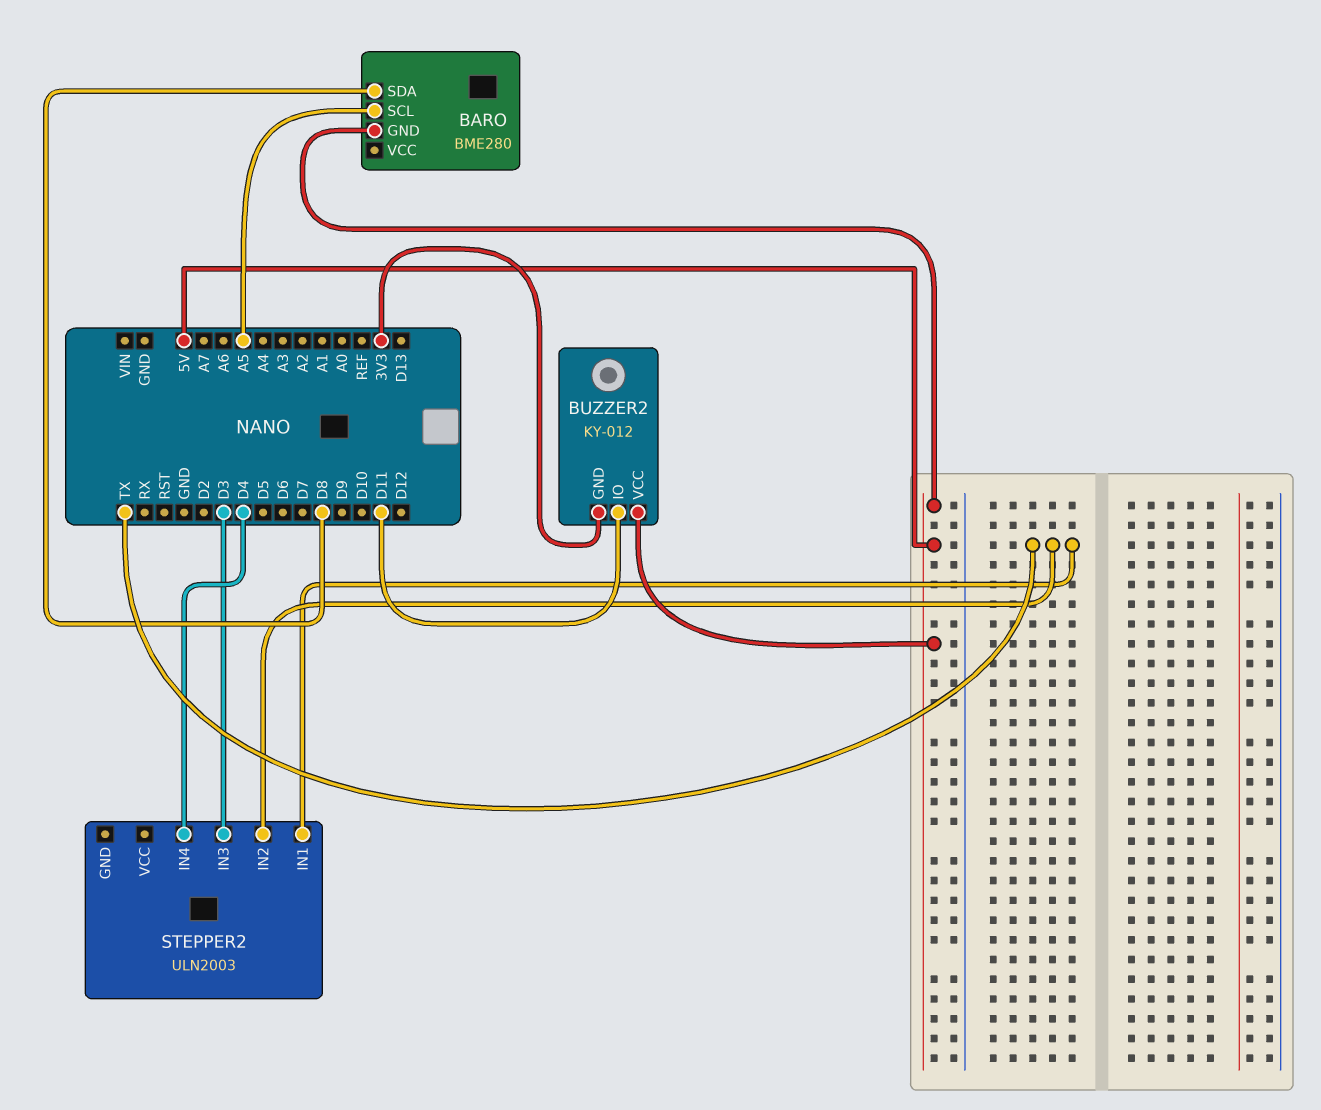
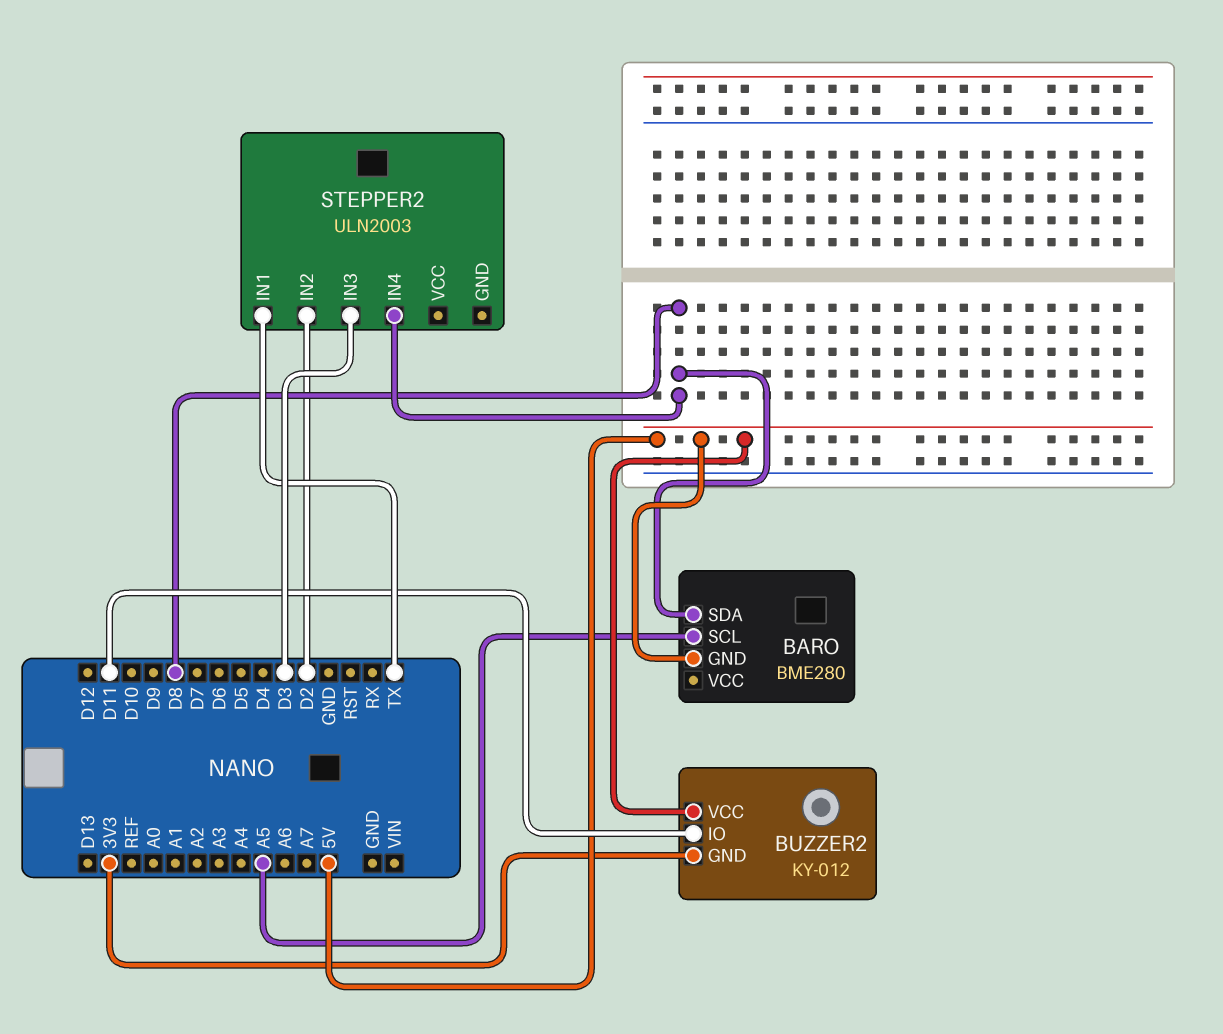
STEPPER2 pin IN2: TX -> D2
STEPPER2 pin IN4: D4 -> D8

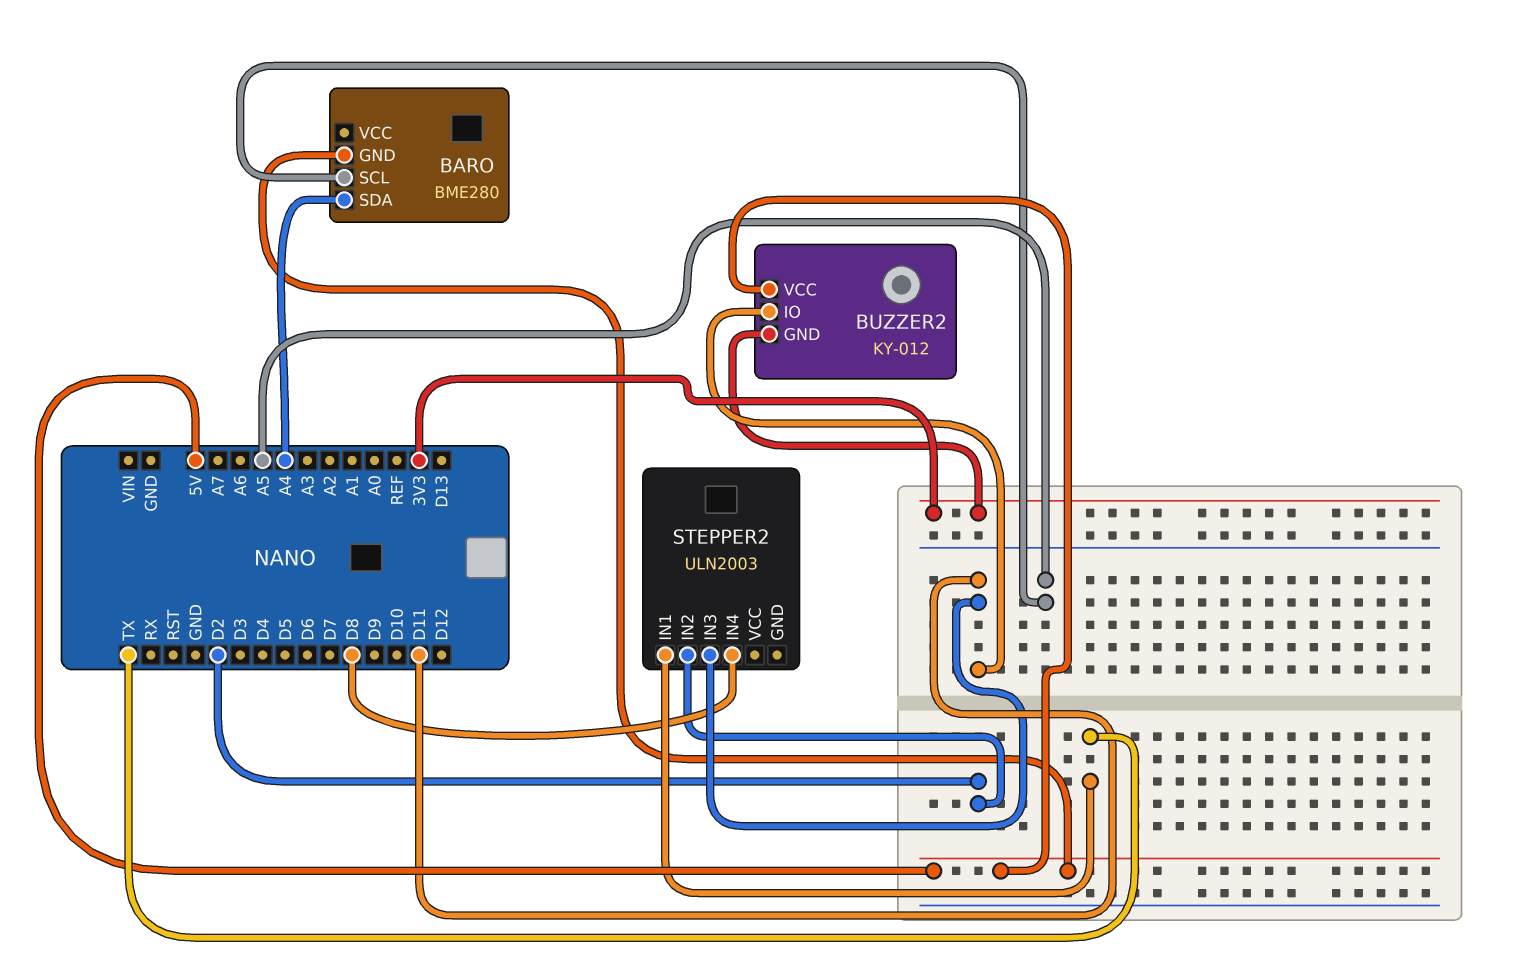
BARO pin SDA: D8 -> A4
STEPPER2 pin IN3: D3 -> D11

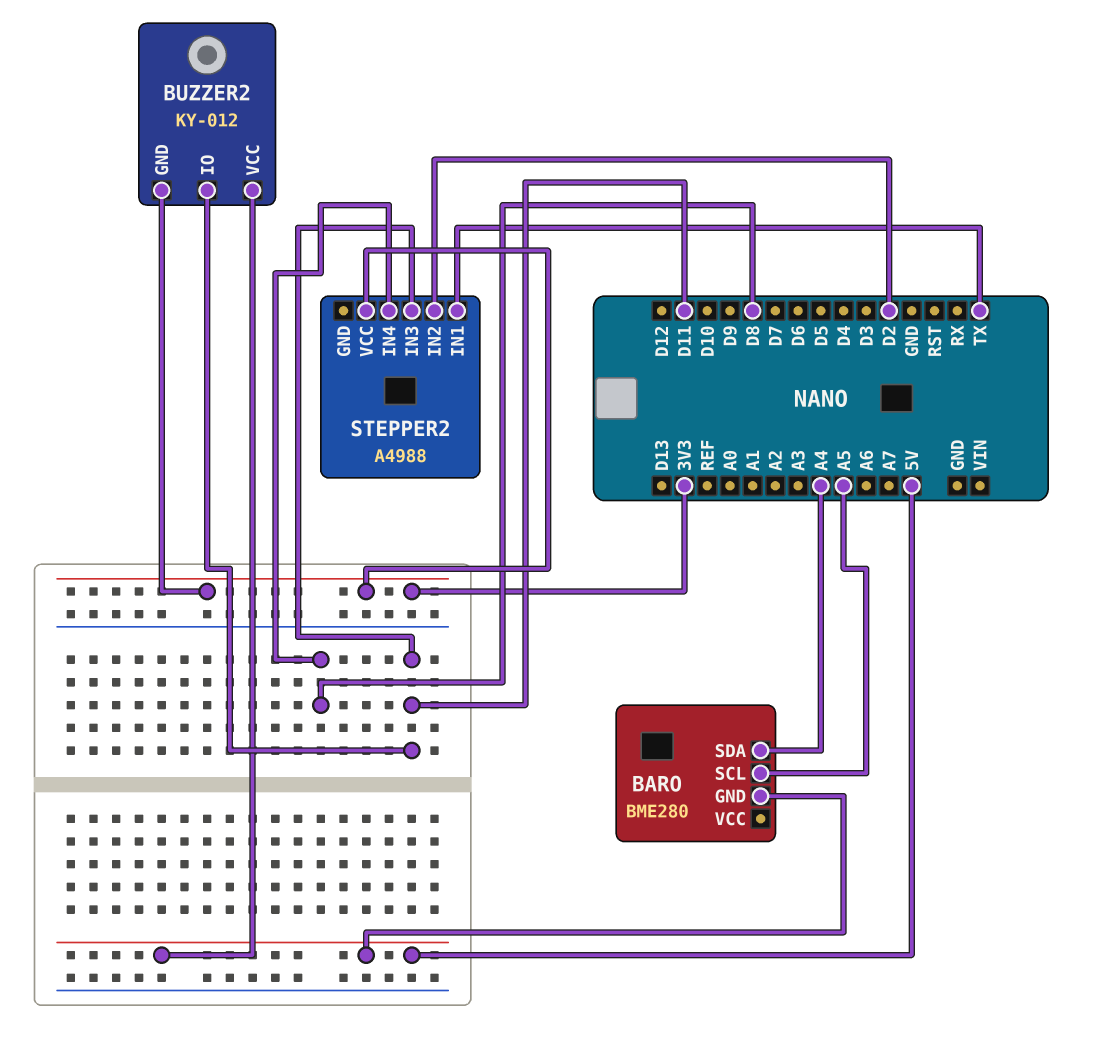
STEPPER2: ULN2003 -> A4988
STEPPER2 pin VCC: none -> 3V3

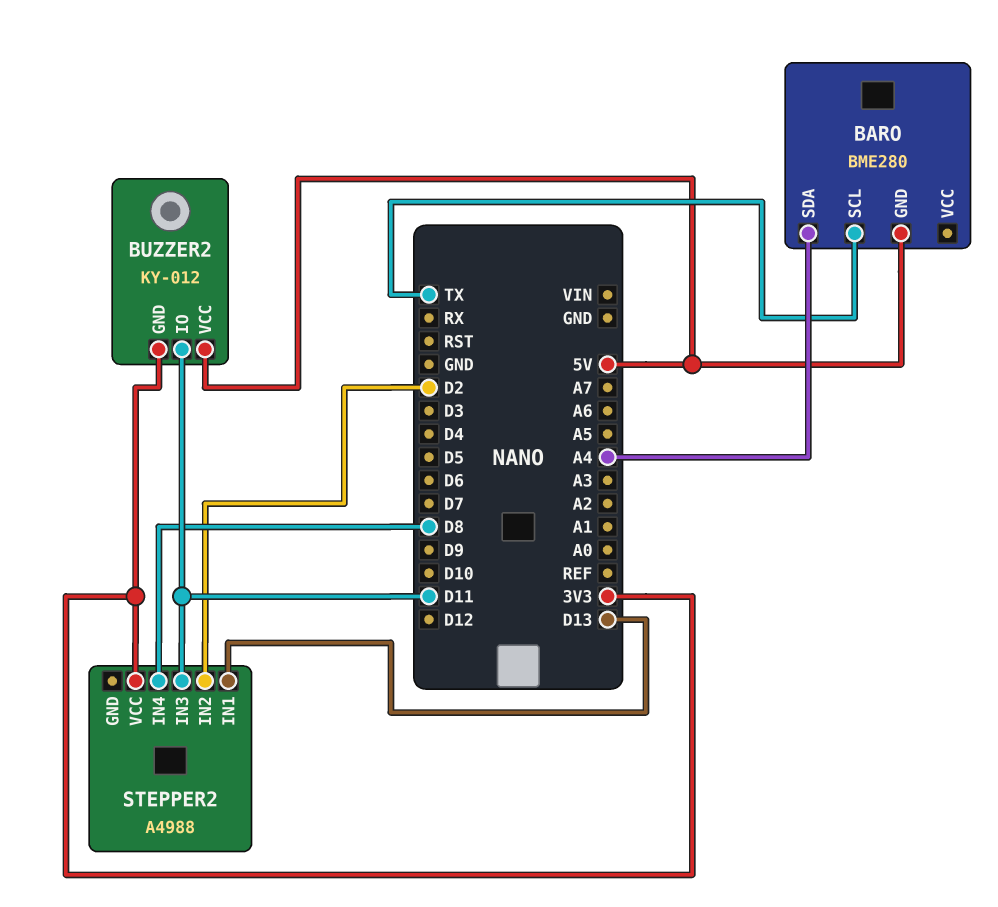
BARO pin SCL: A5 -> TX
STEPPER2 pin IN1: TX -> D13

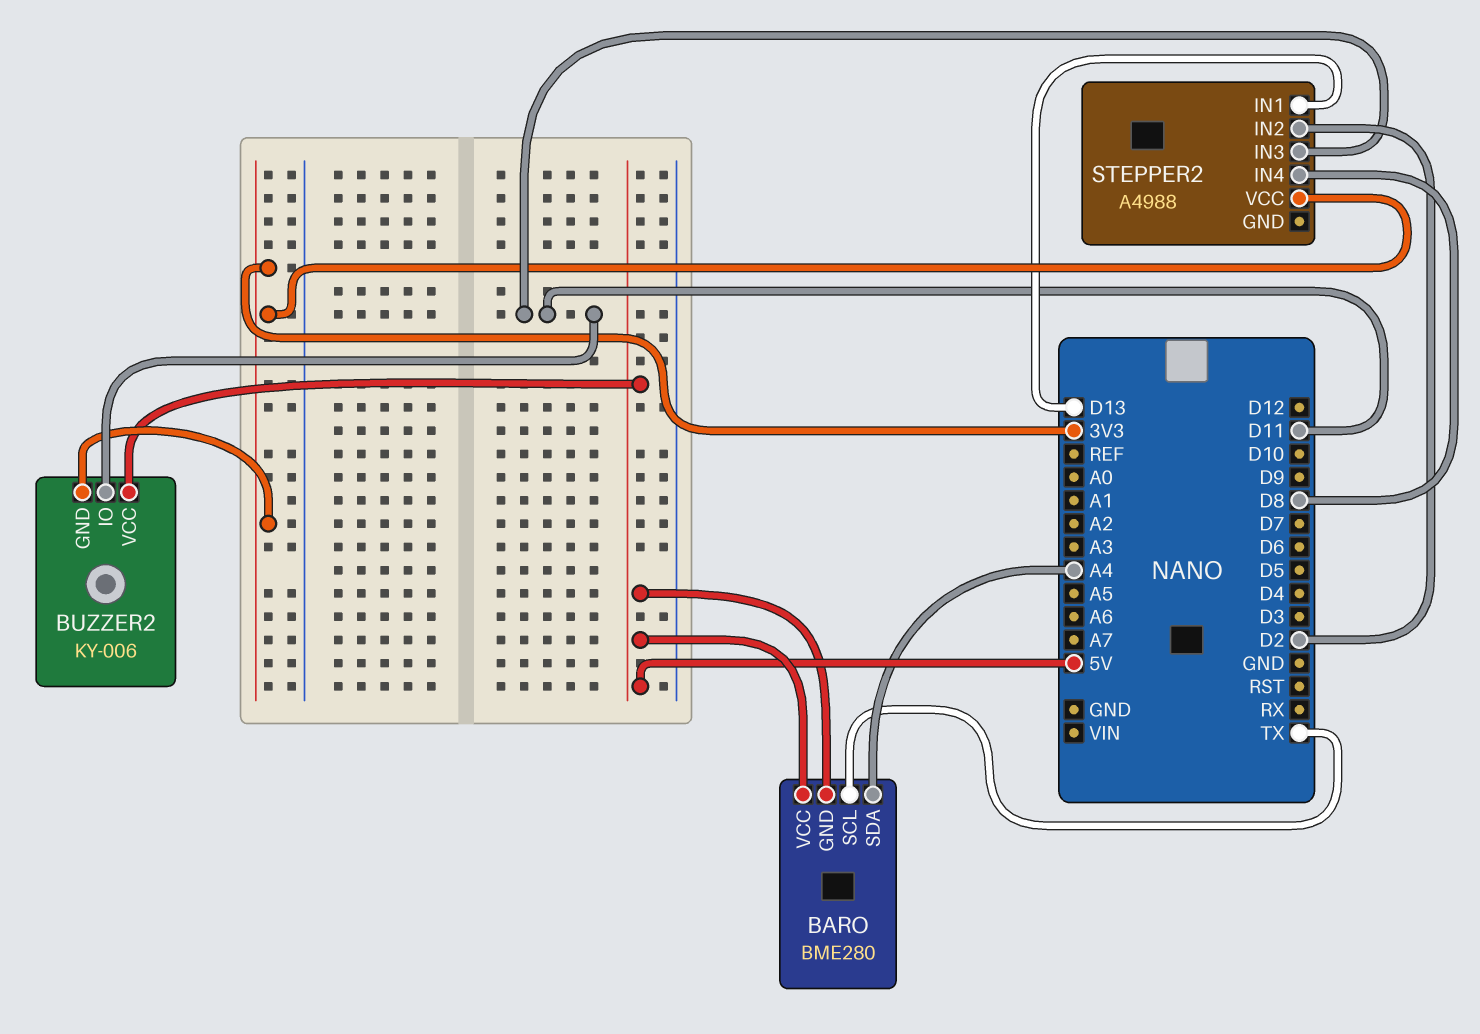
BARO pin VCC: none -> 5V
BUZZER2: KY-012 -> KY-006

